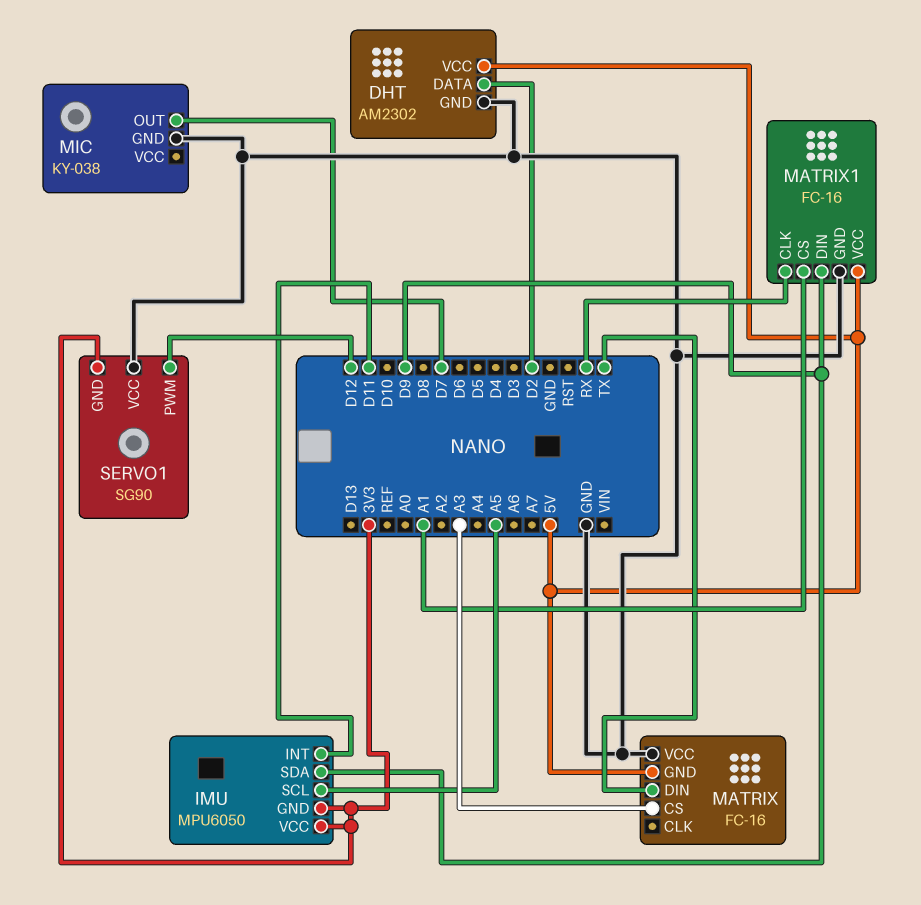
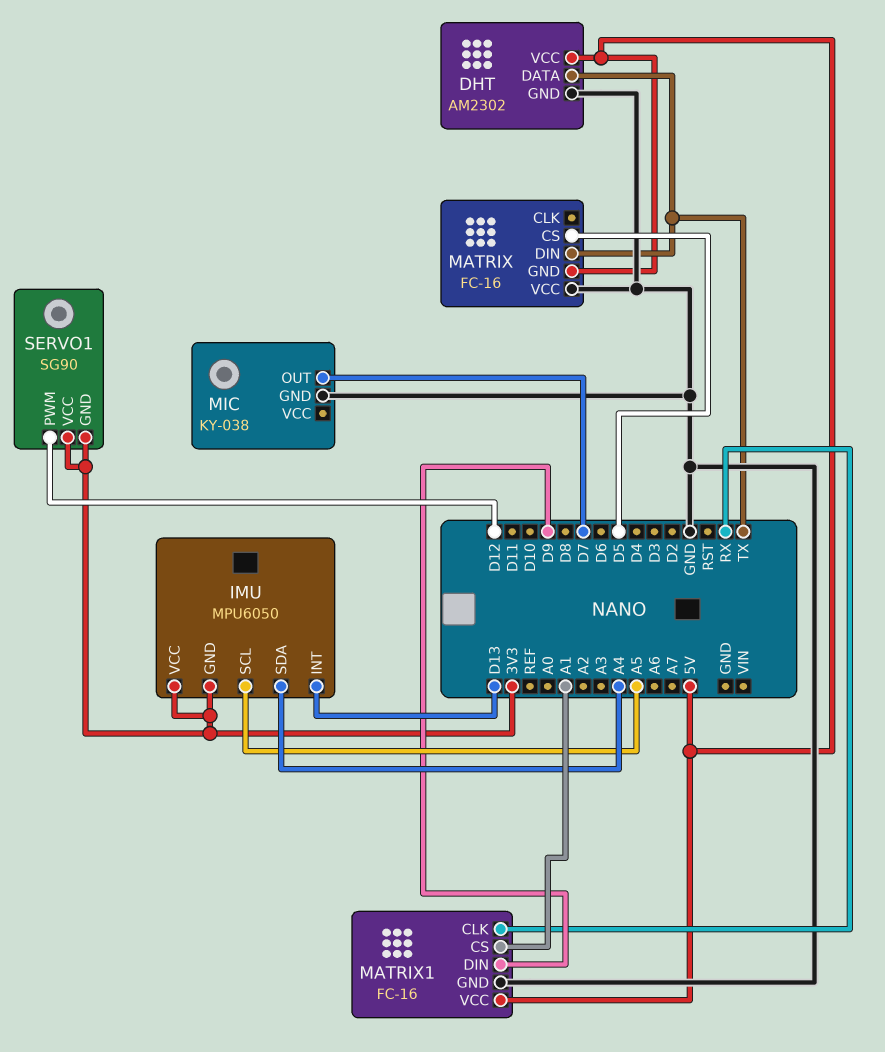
DHT pin DATA: D2 -> TX
IMU pin INT: D11 -> D13
IMU pin SDA: D9 -> A4
MATRIX pin CS: A3 -> D5
SERVO1 pin VCC: GND -> 3V3

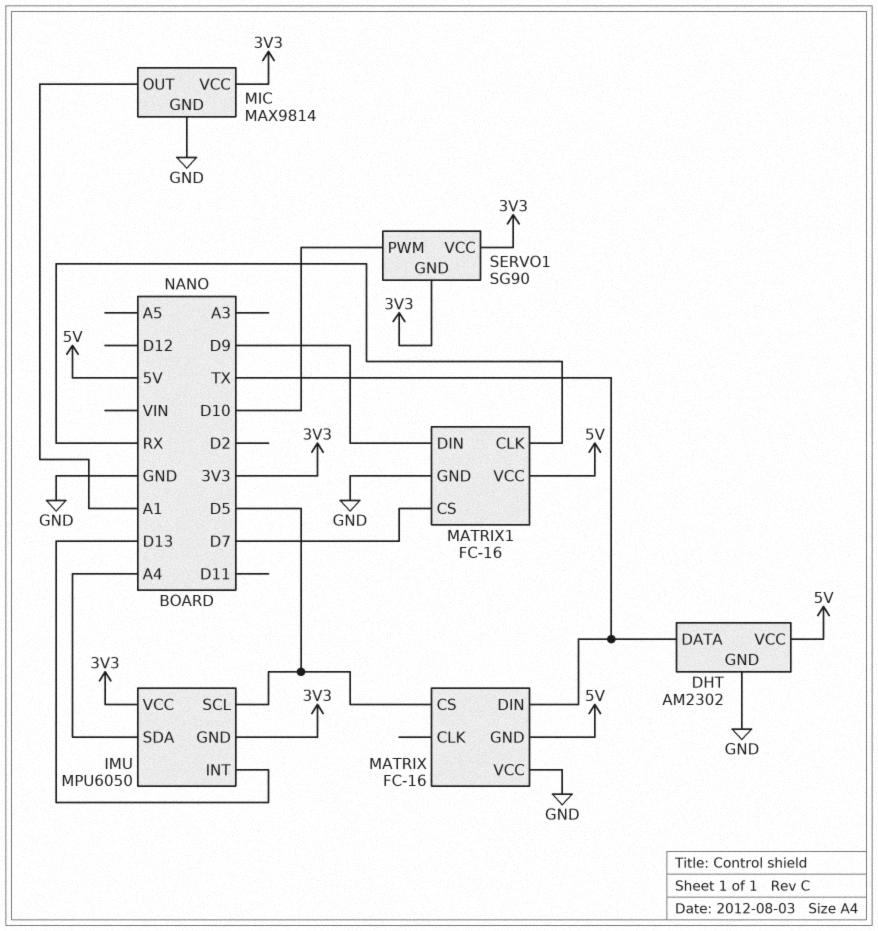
IMU pin SCL: A5 -> D5
MATRIX1 pin CS: A1 -> D7
MIC: KY-038 -> MAX9814
MIC pin OUT: D7 -> A1
MIC pin VCC: none -> 3V3
SERVO1 pin PWM: D12 -> D10

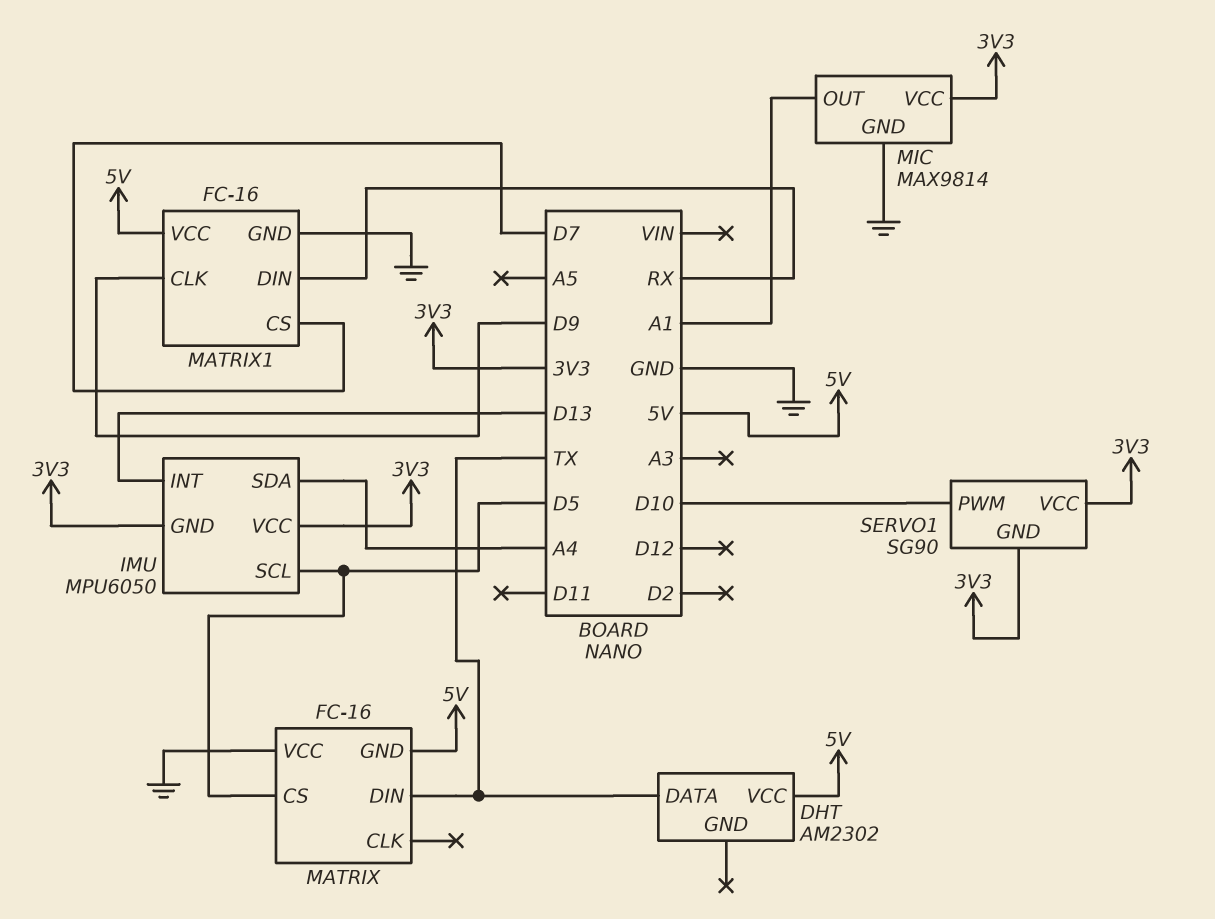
DHT pin GND: GND -> none
MATRIX1 pin CLK: RX -> D9
MATRIX1 pin DIN: D9 -> RX

